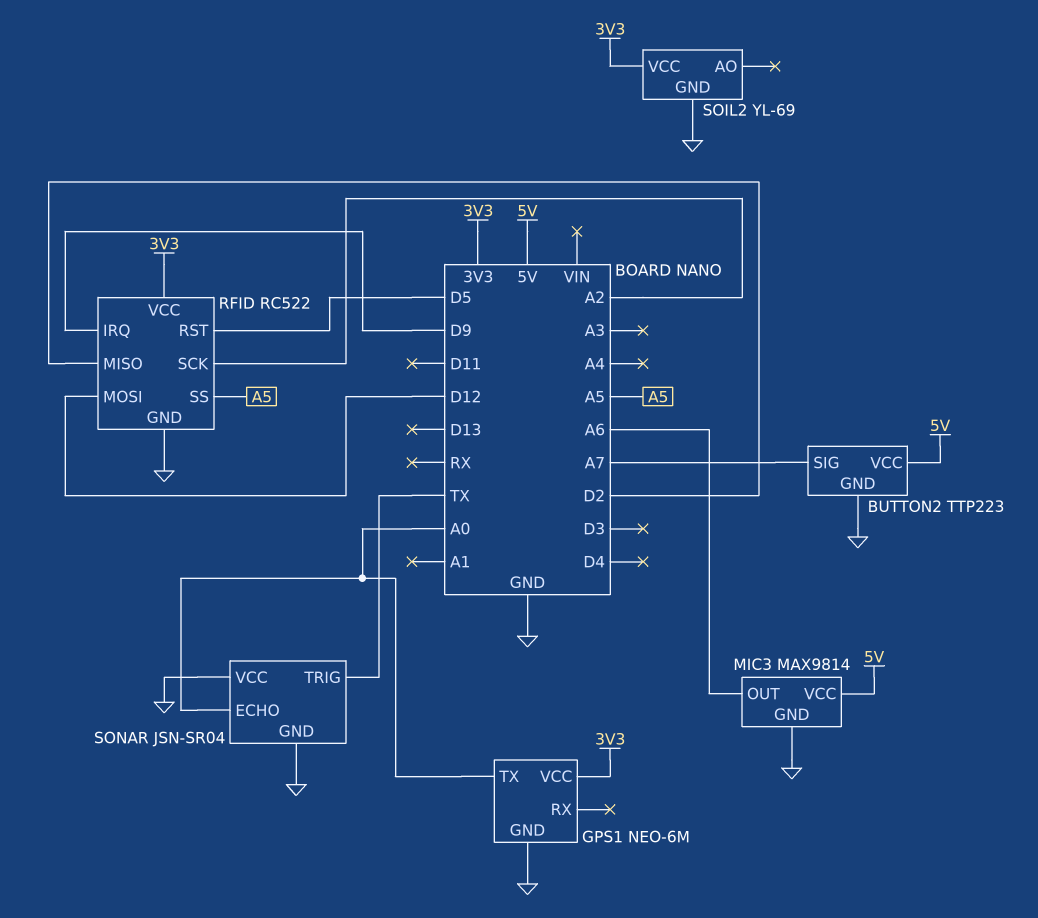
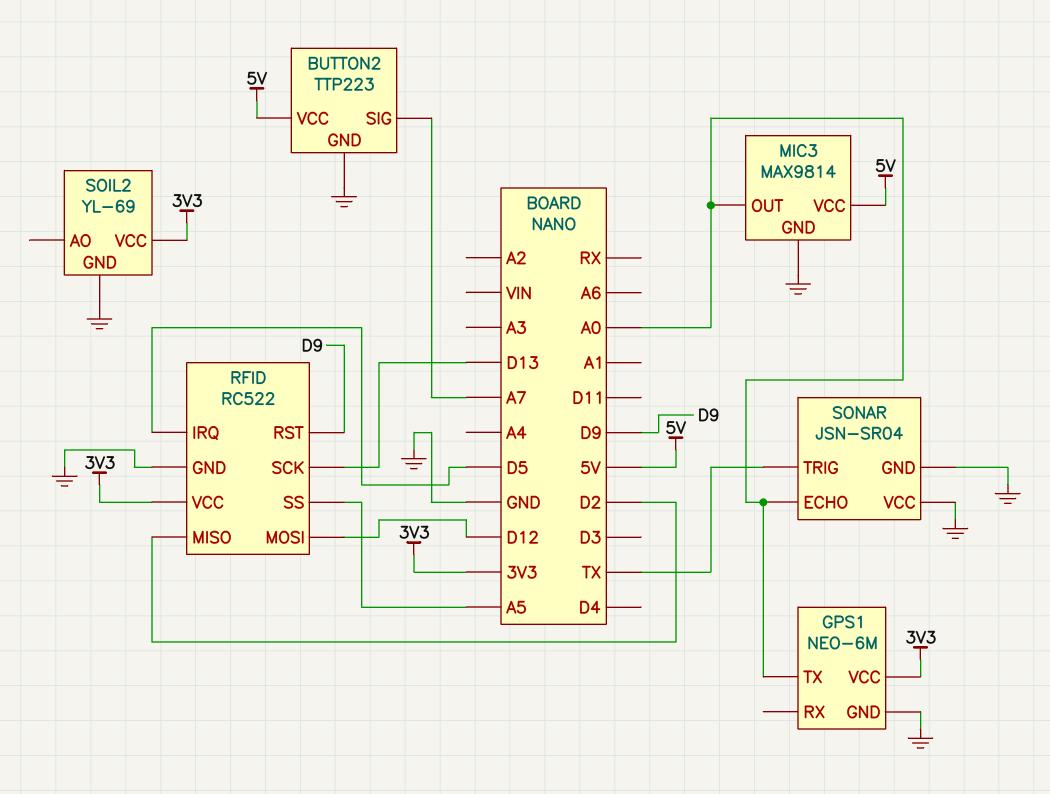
MIC3 pin OUT: A6 -> A0
RFID pin IRQ: D9 -> D5
RFID pin RST: D5 -> D9
RFID pin SCK: A2 -> D13

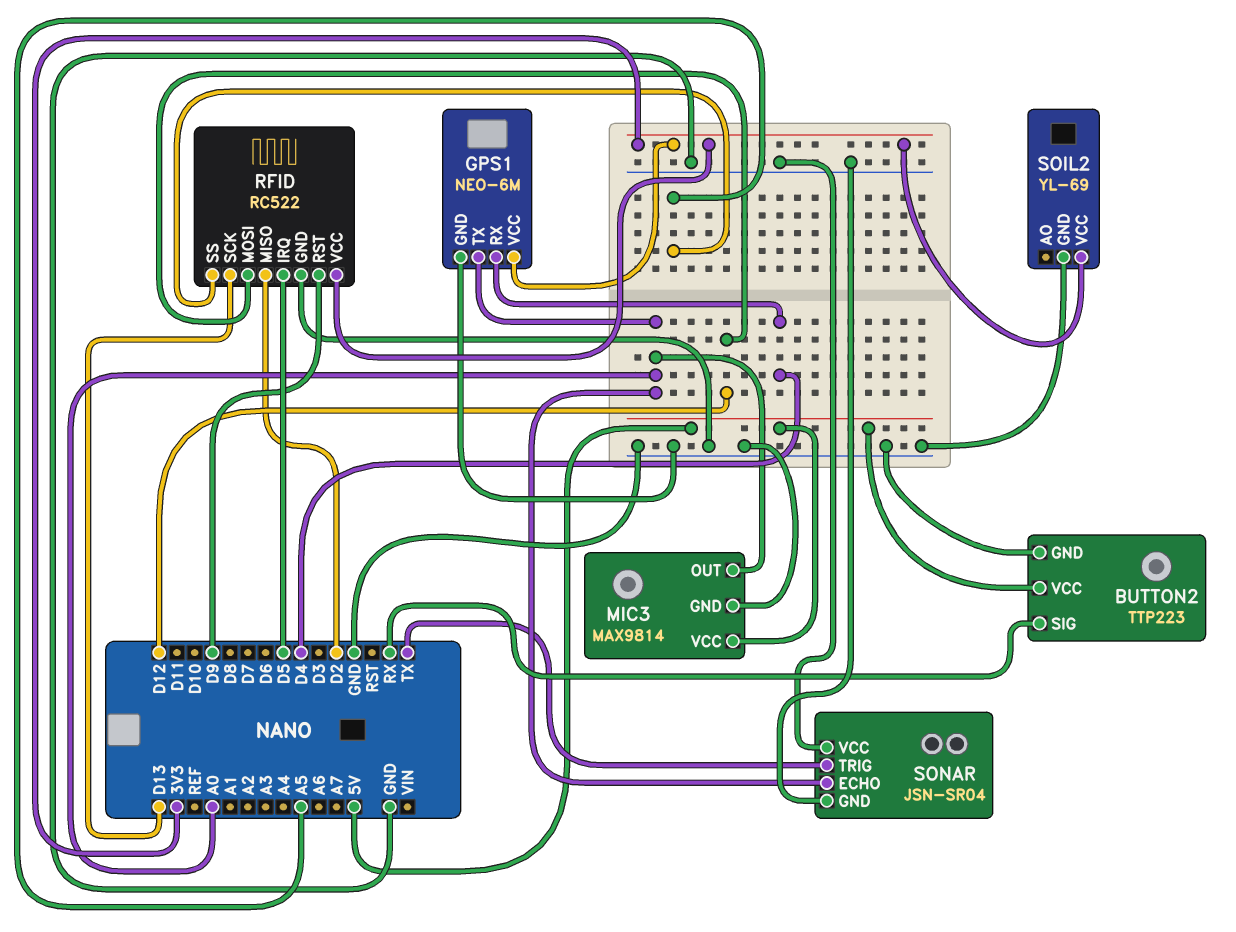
BUTTON2 pin SIG: A7 -> RX
GPS1 pin RX: none -> D4

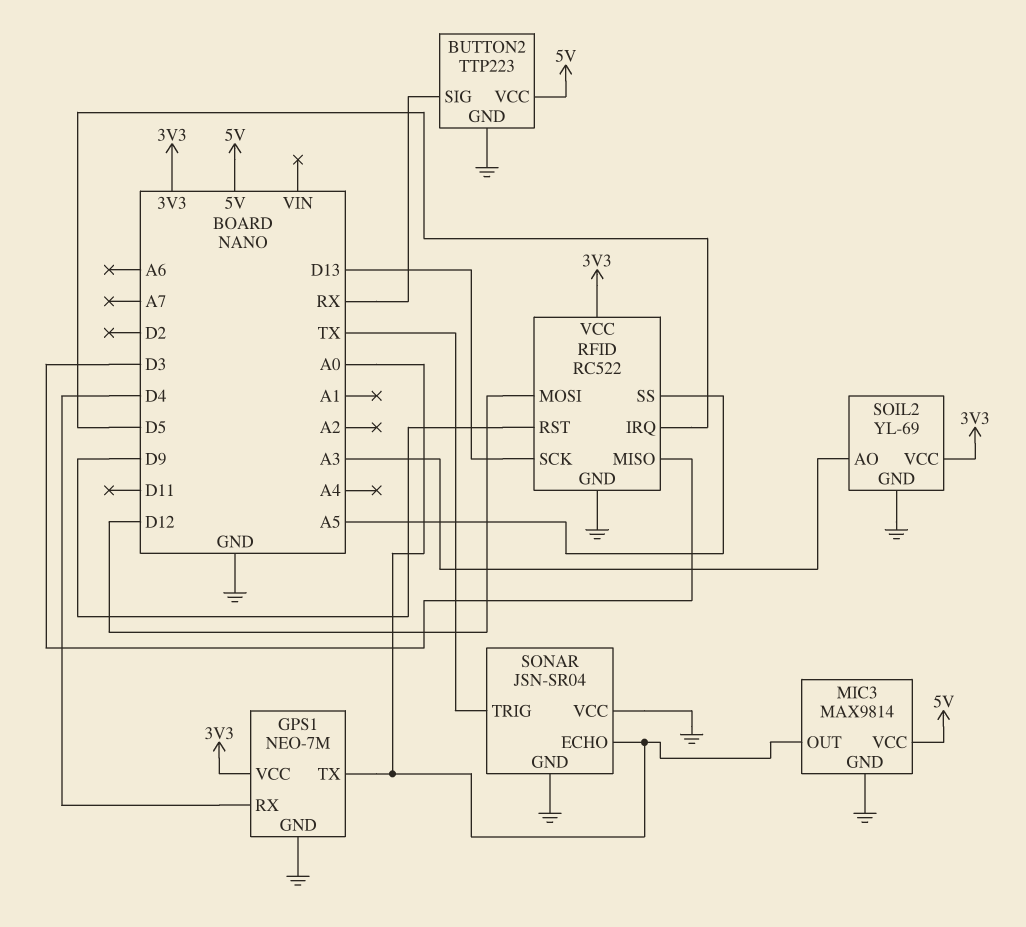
GPS1: NEO-6M -> NEO-7M
RFID pin MISO: D2 -> D3
SOIL2 pin AO: none -> A3

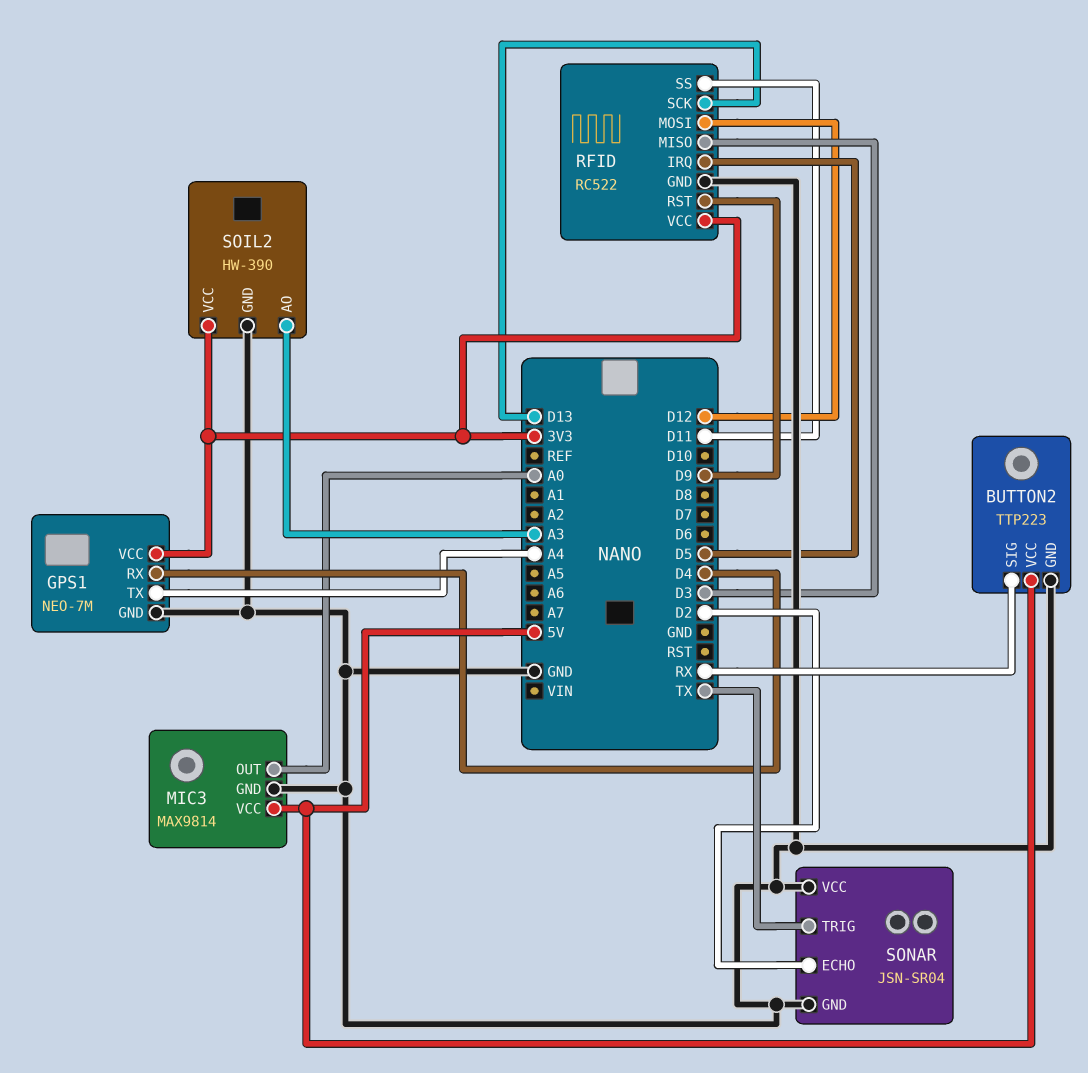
GPS1 pin TX: A0 -> A4
RFID pin SS: A5 -> D11
SOIL2: YL-69 -> HW-390
SONAR pin ECHO: A0 -> D2

